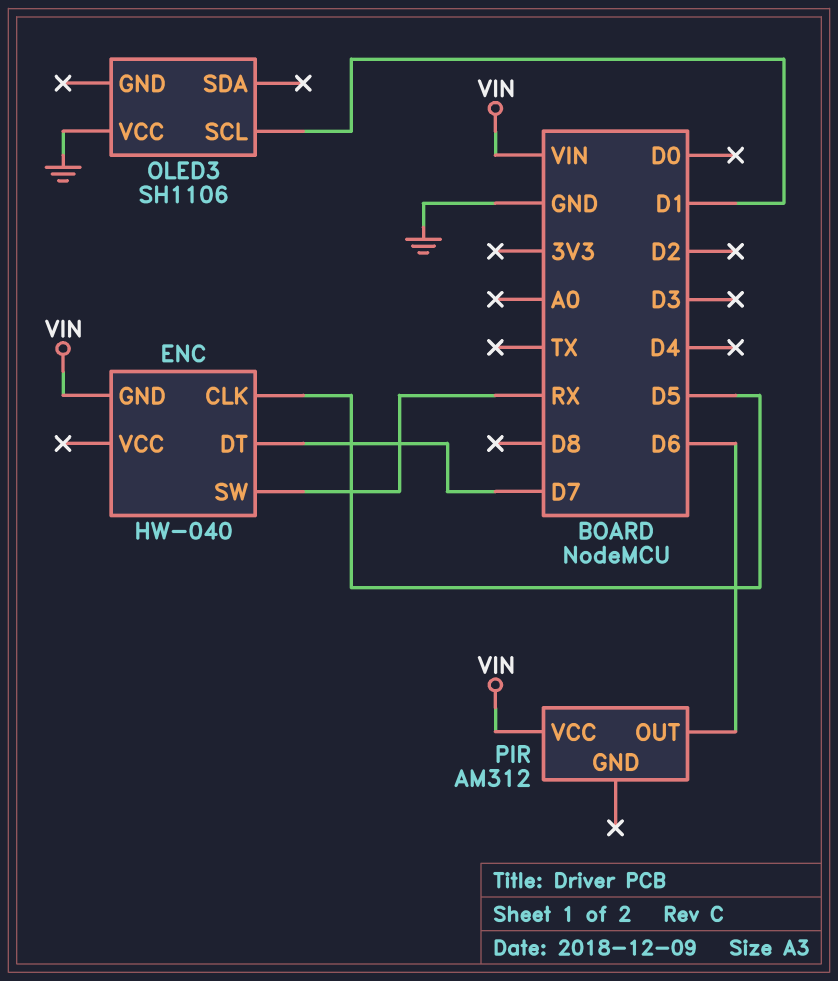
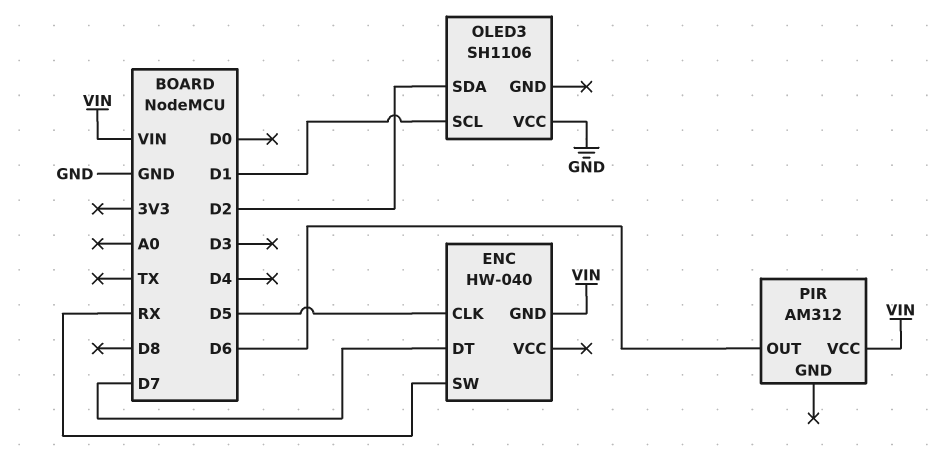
OLED3 pin SDA: none -> D2

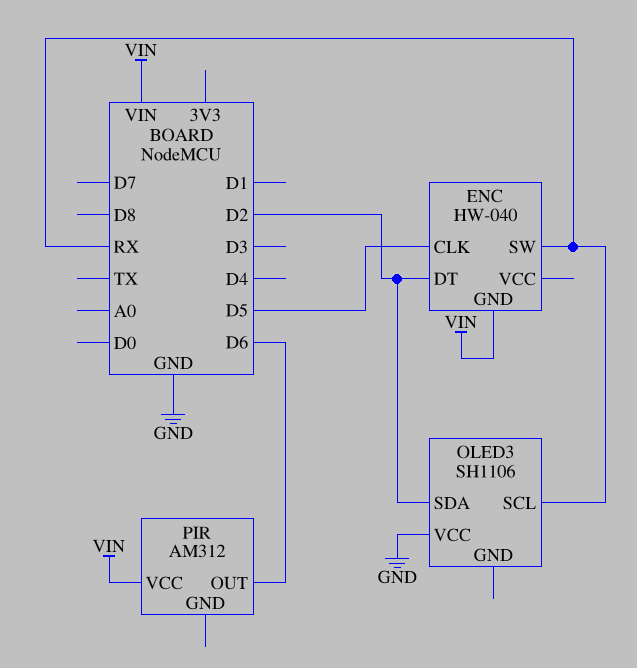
ENC pin DT: D7 -> D2
OLED3 pin SCL: D1 -> RX

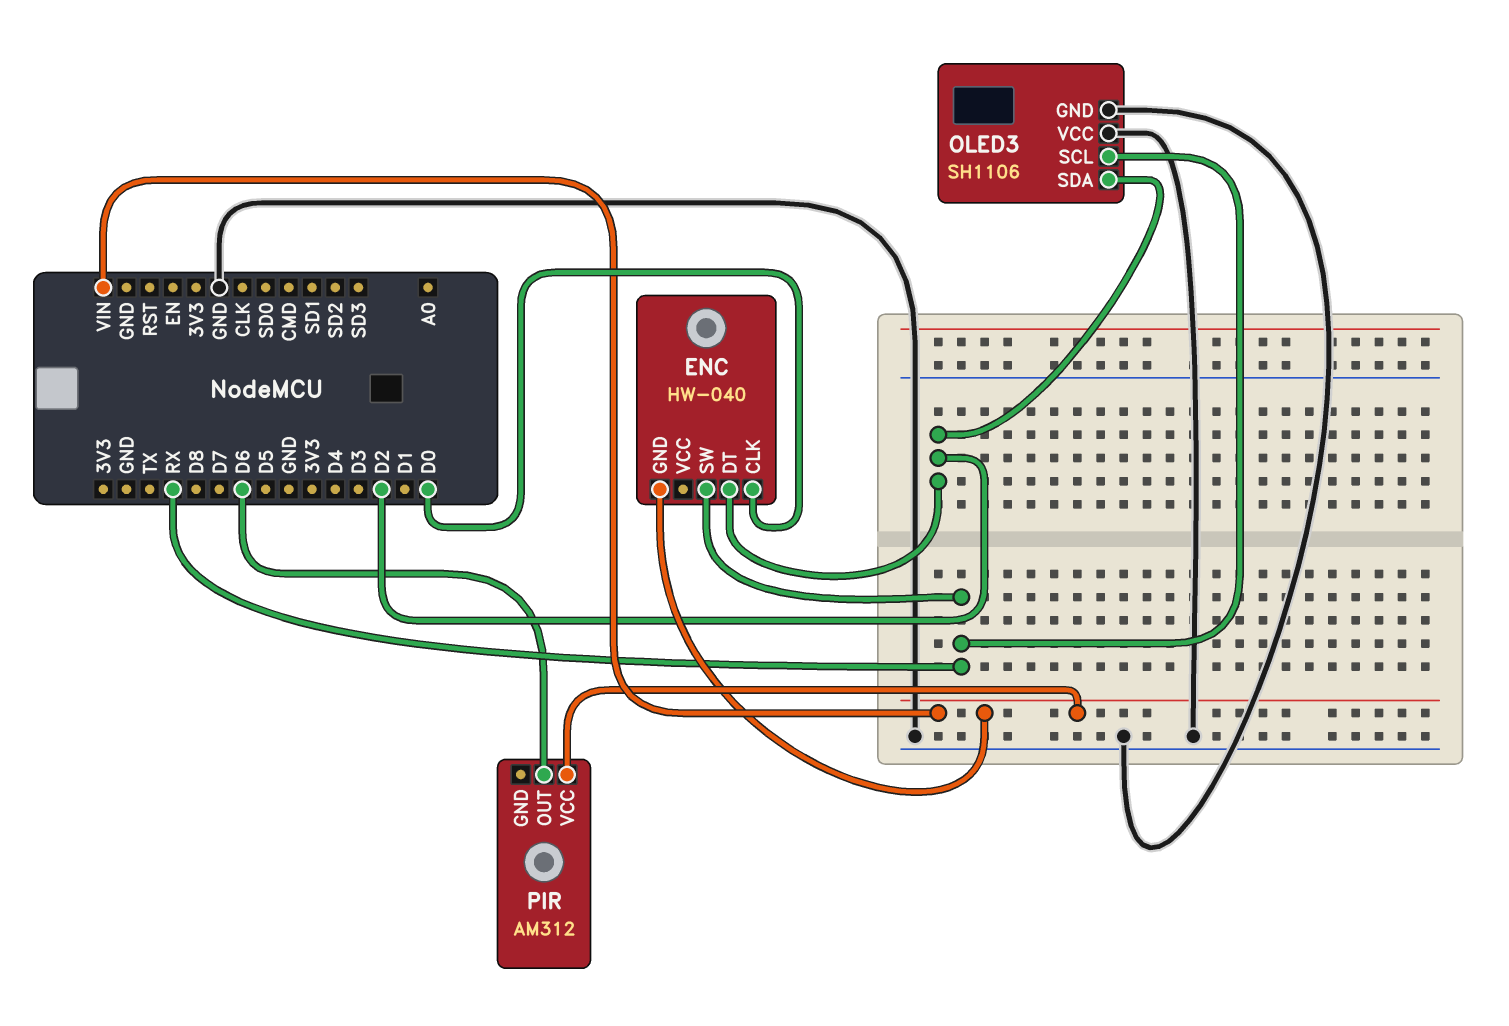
ENC pin CLK: D5 -> D0
OLED3 pin GND: none -> GND

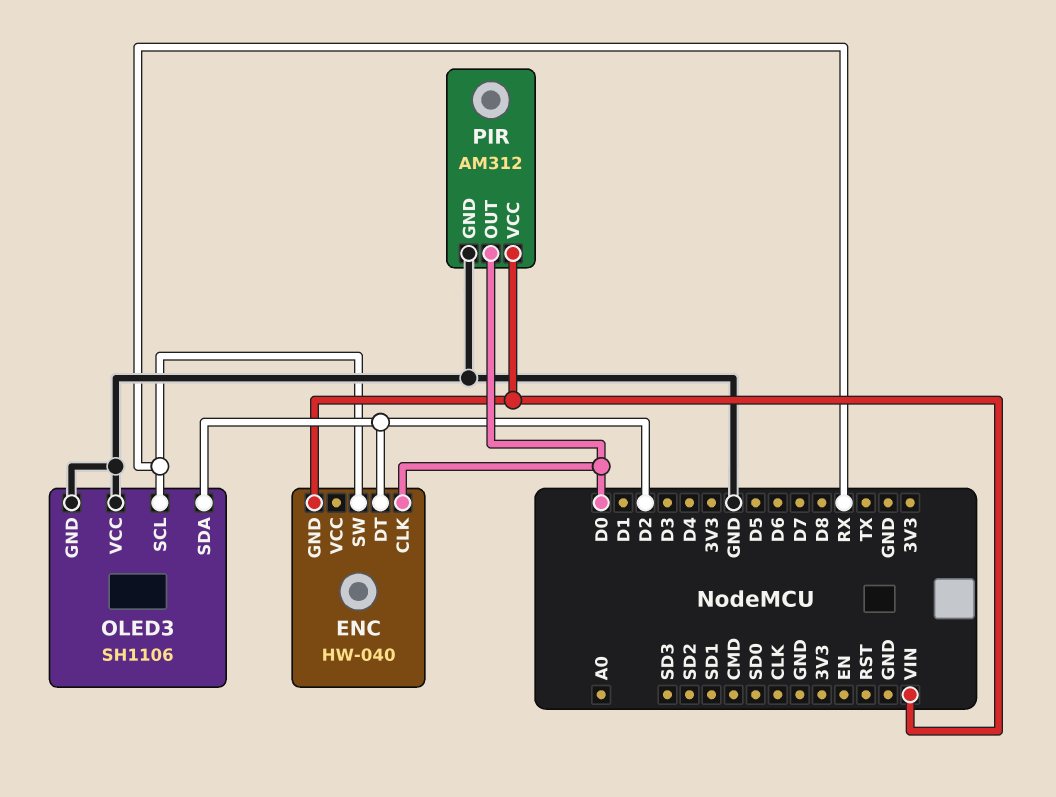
PIR pin GND: none -> GND
PIR pin OUT: D6 -> D0

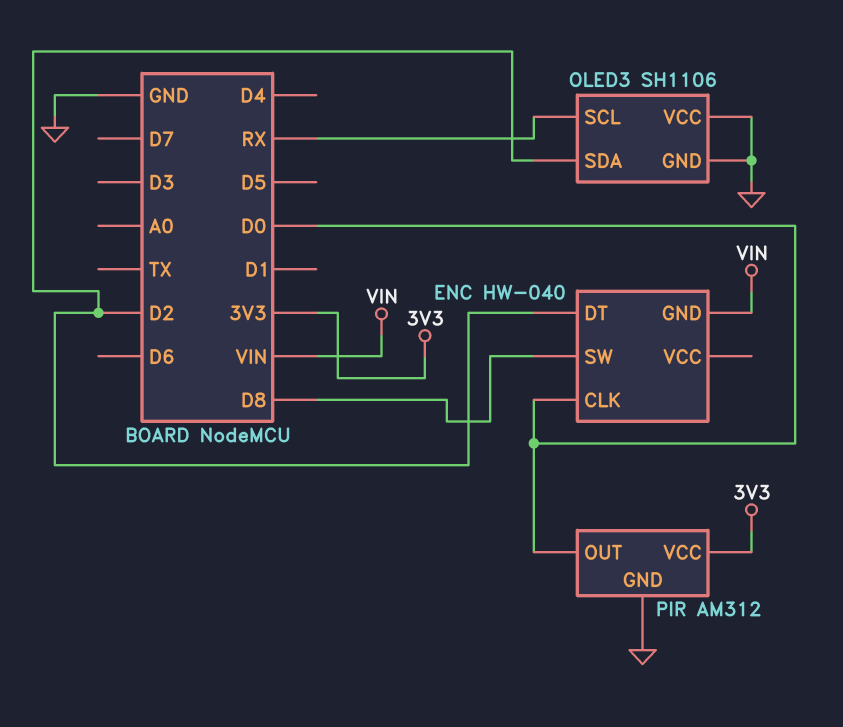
ENC pin SW: RX -> D8
PIR pin VCC: VIN -> 3V3

